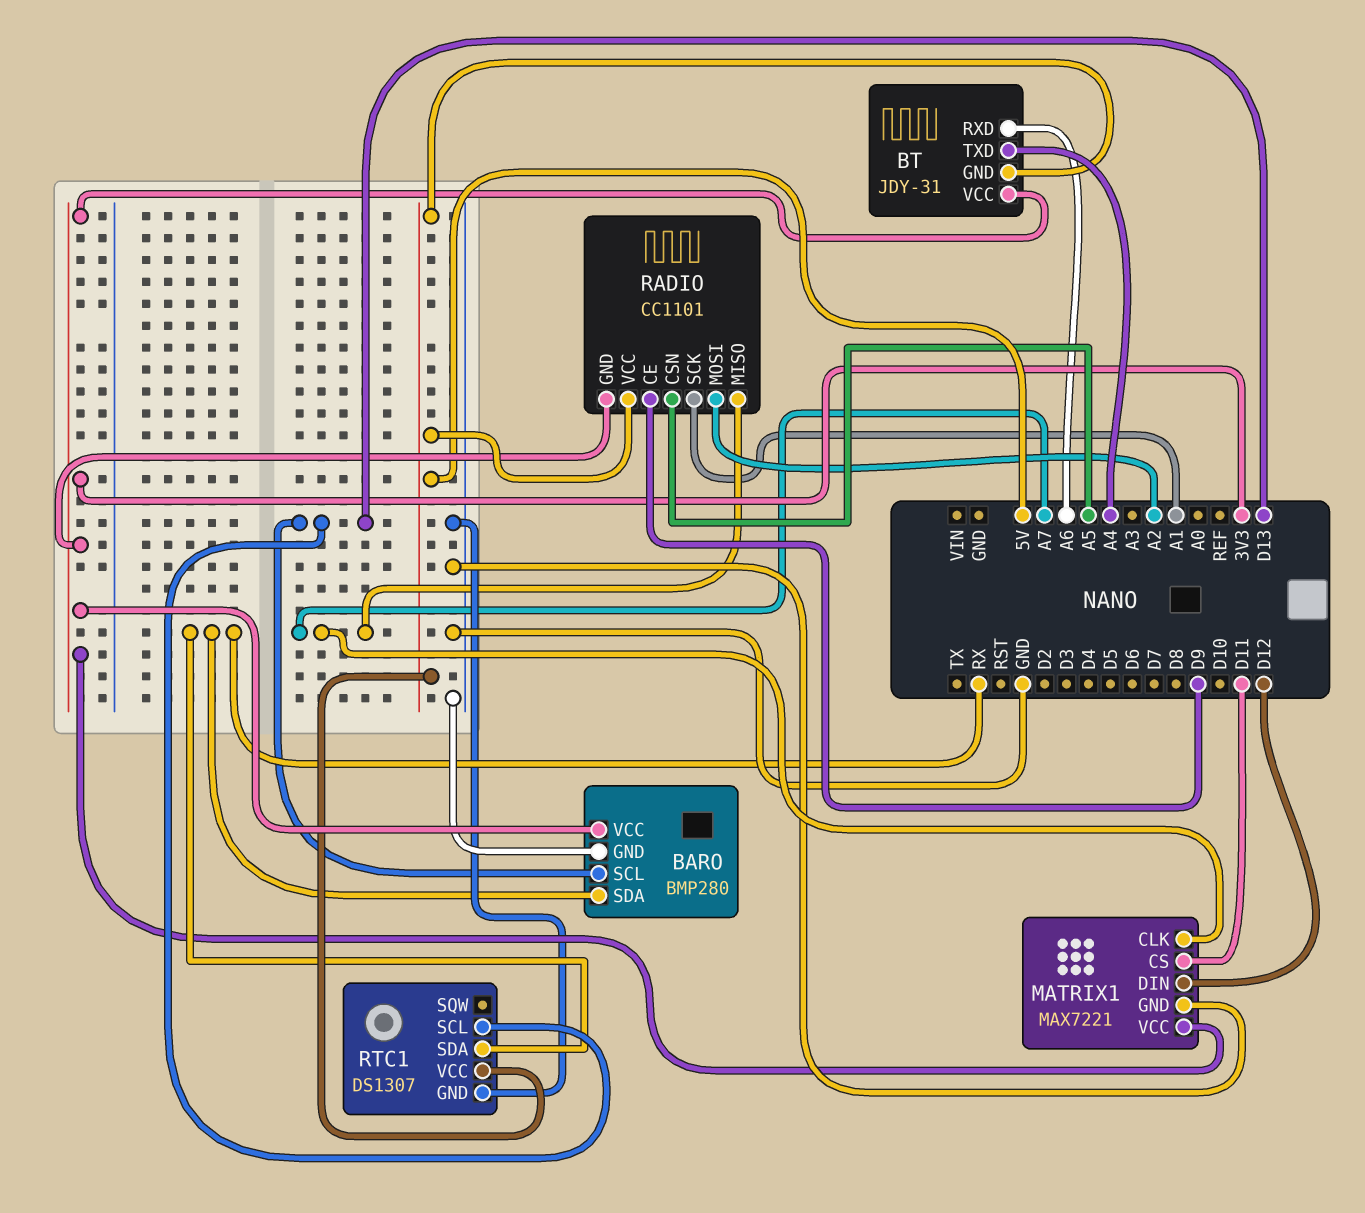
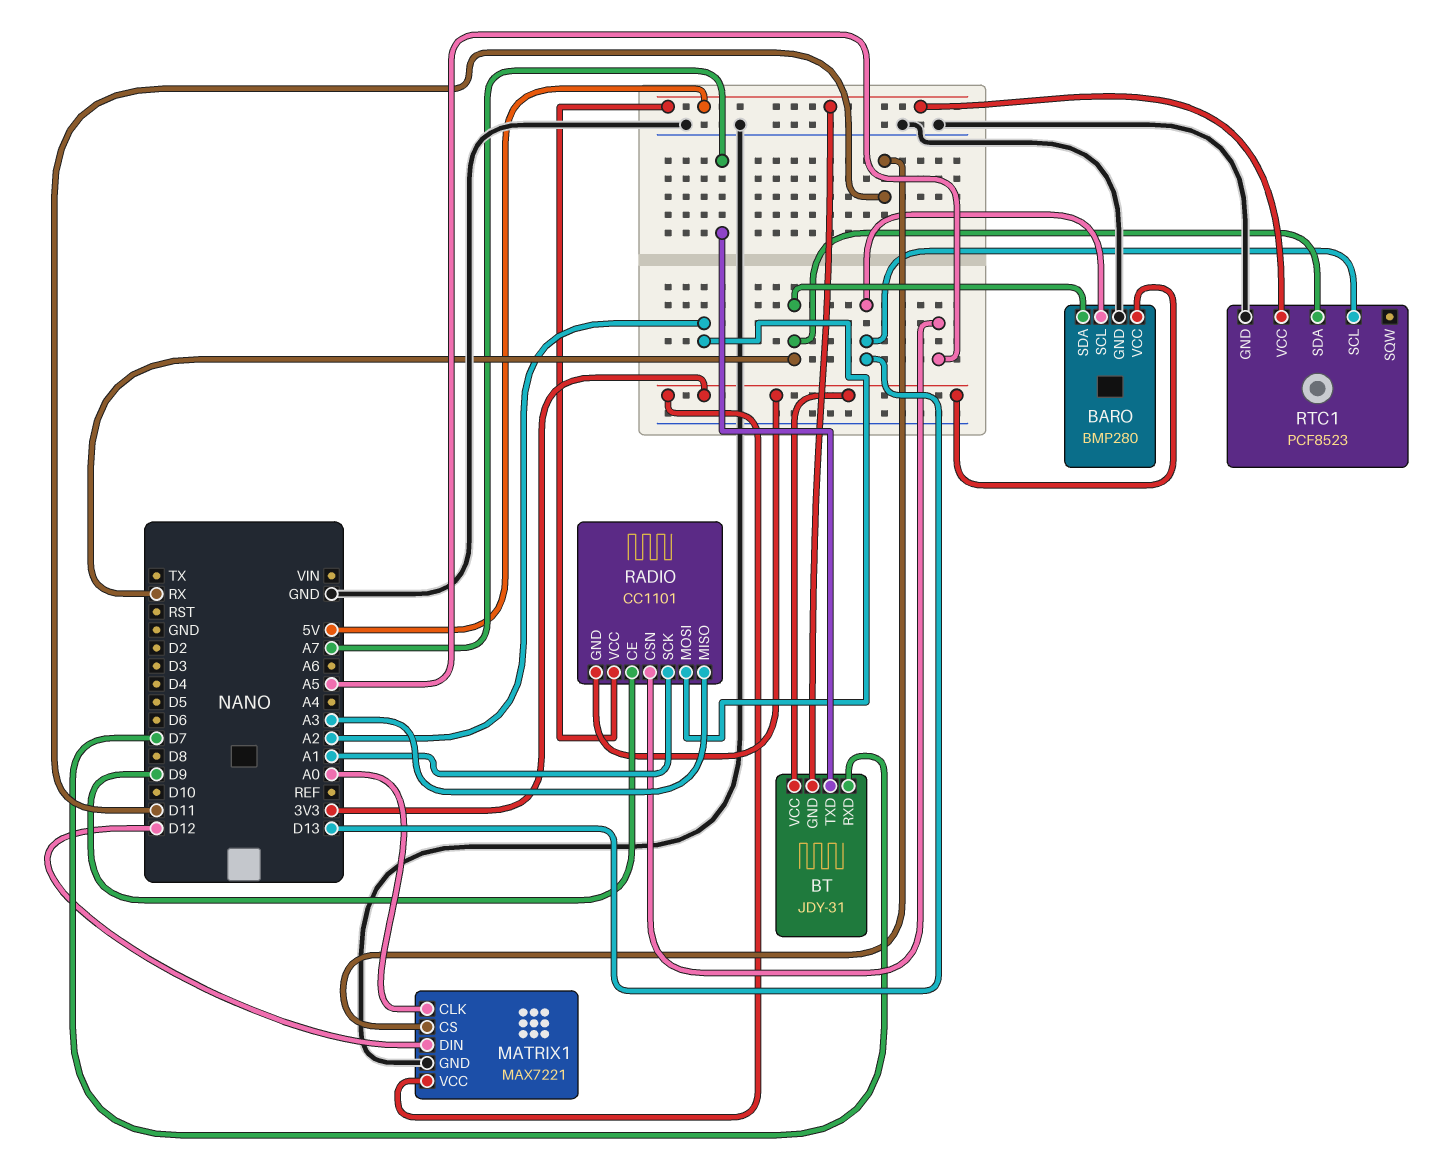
BT pin RXD: A6 -> D7
BT pin TXD: A4 -> A7
MATRIX1 pin CLK: A7 -> A0
RADIO pin MISO: A7 -> A3
RTC1: DS1307 -> PCF8523

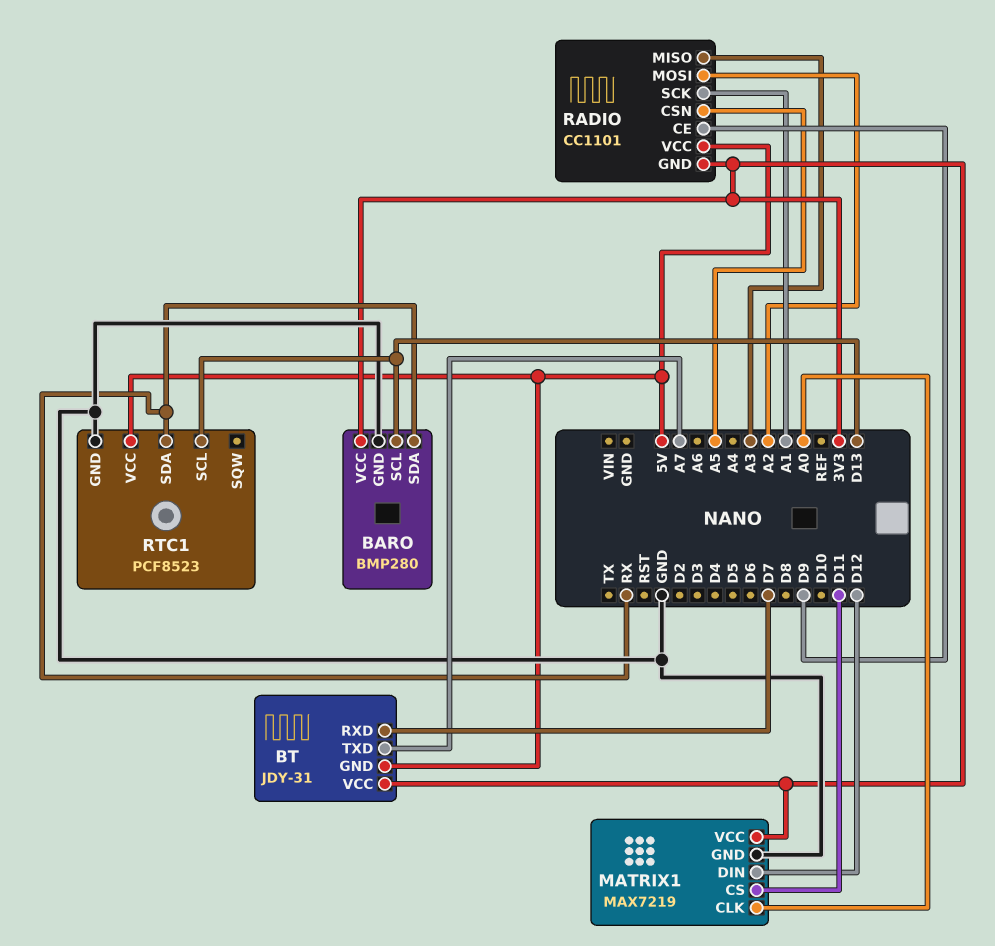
MATRIX1: MAX7221 -> MAX7219

